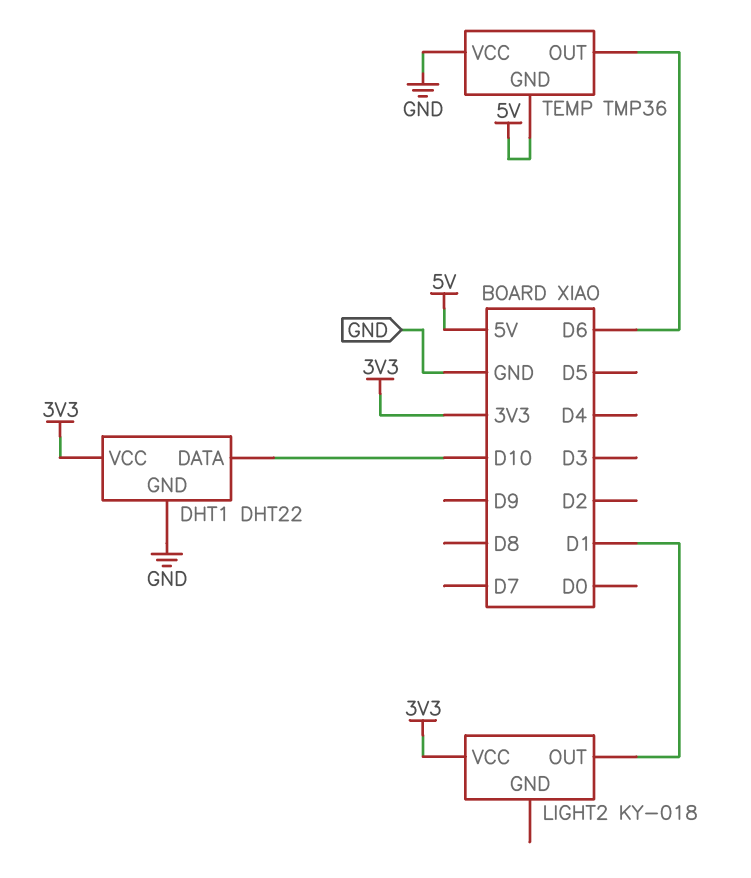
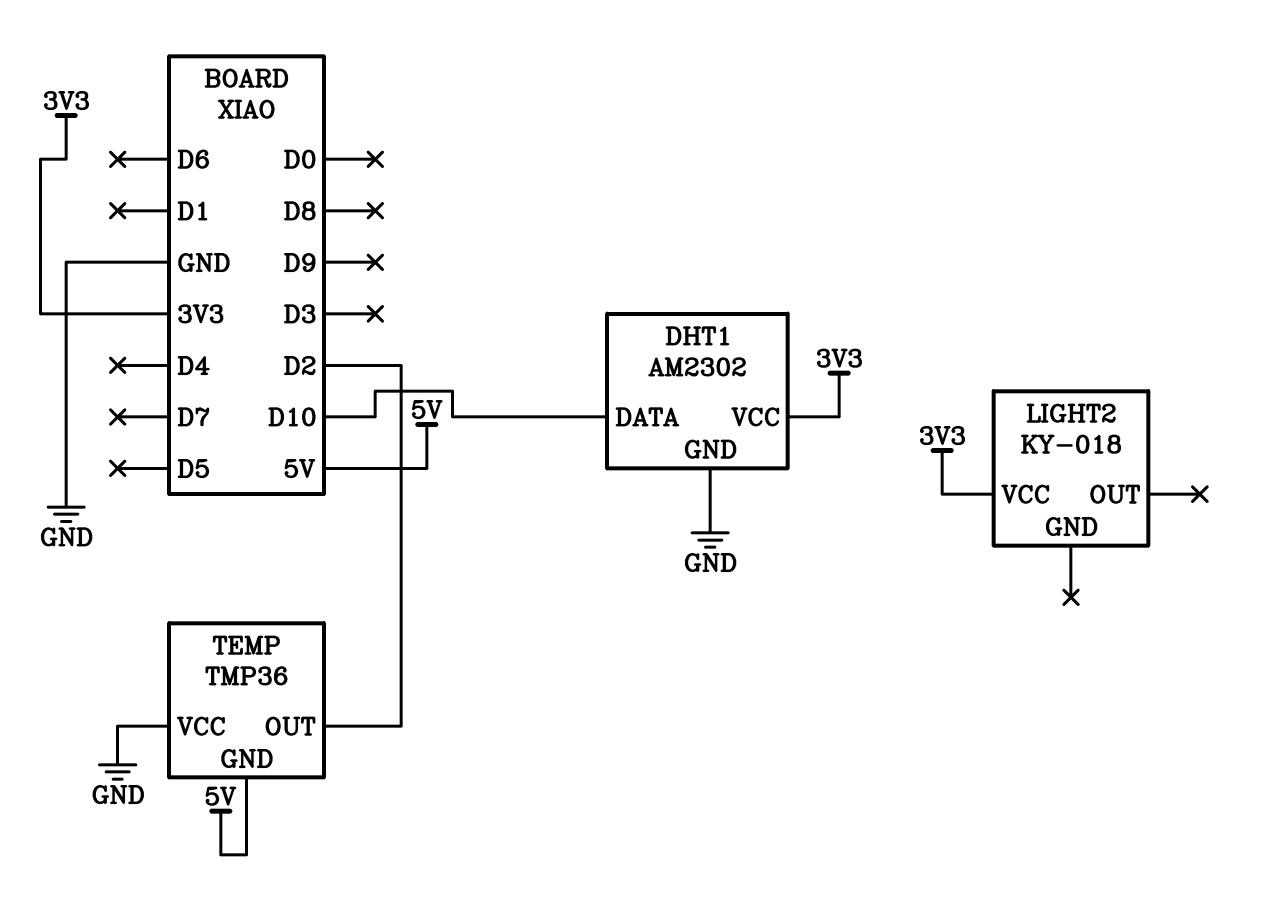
DHT1: DHT22 -> AM2302
LIGHT2 pin OUT: D1 -> none
TEMP pin OUT: D6 -> D2

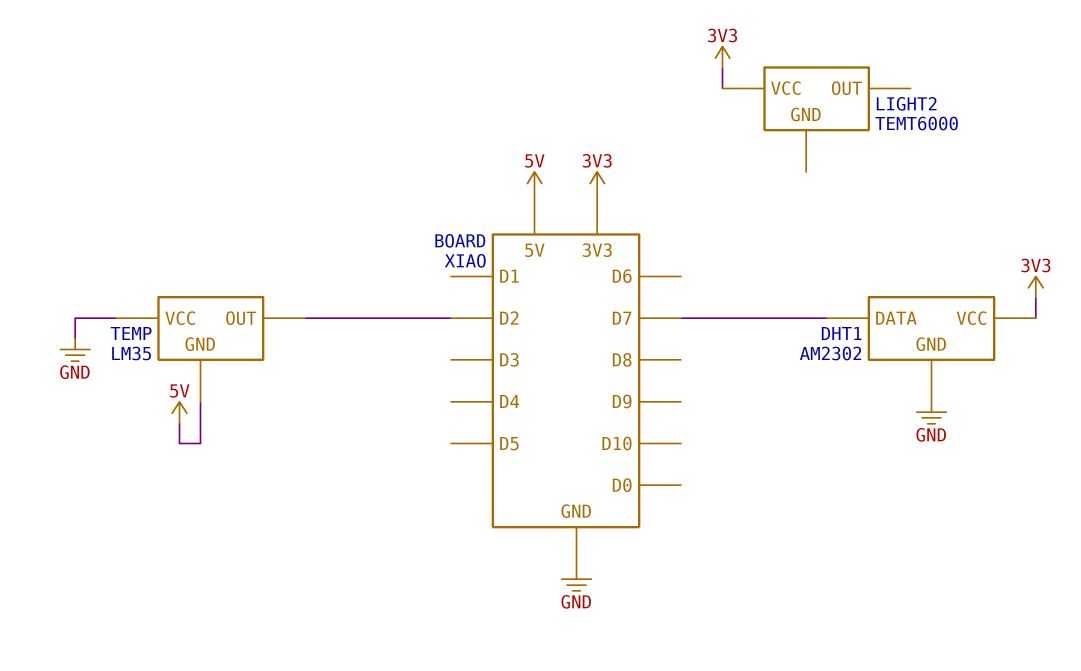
DHT1 pin DATA: D10 -> D7
LIGHT2: KY-018 -> TEMT6000
TEMP: TMP36 -> LM35

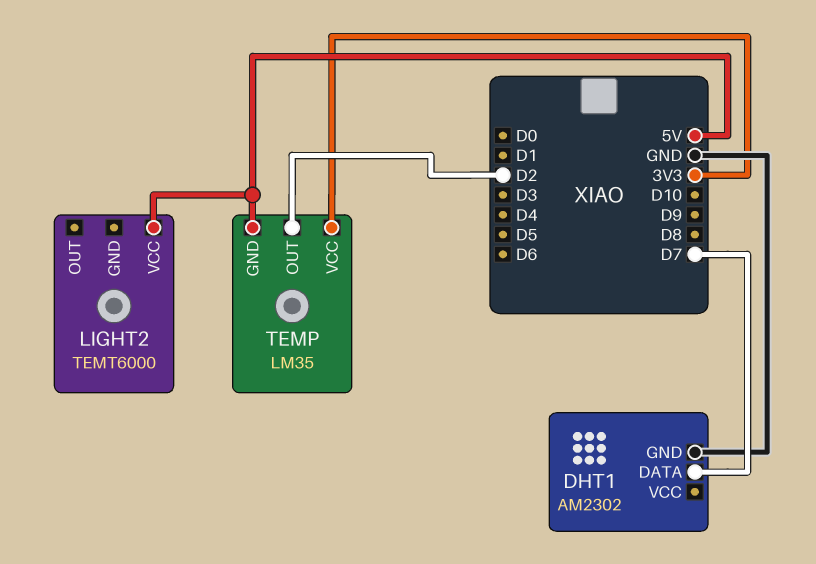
DHT1 pin VCC: 3V3 -> none
LIGHT2 pin VCC: 3V3 -> 5V
TEMP pin VCC: GND -> 3V3

